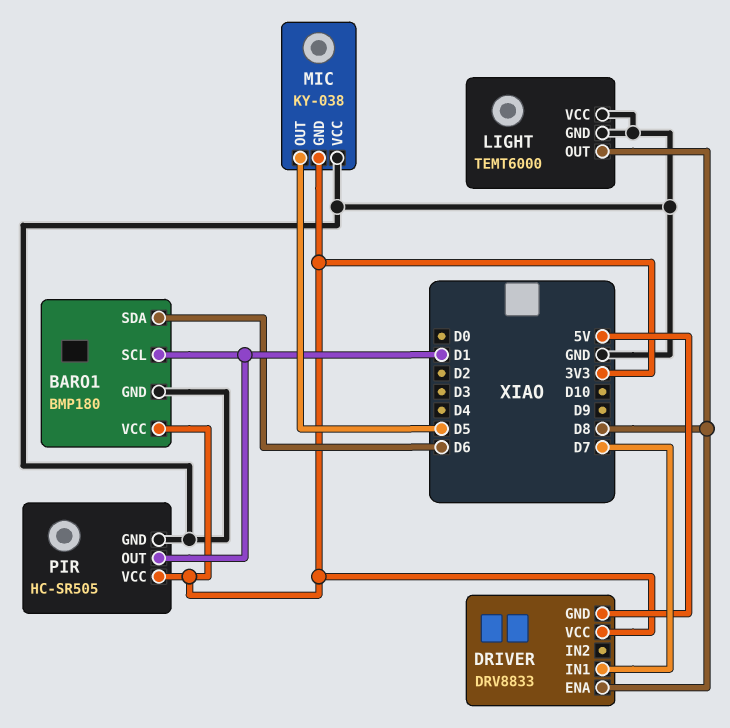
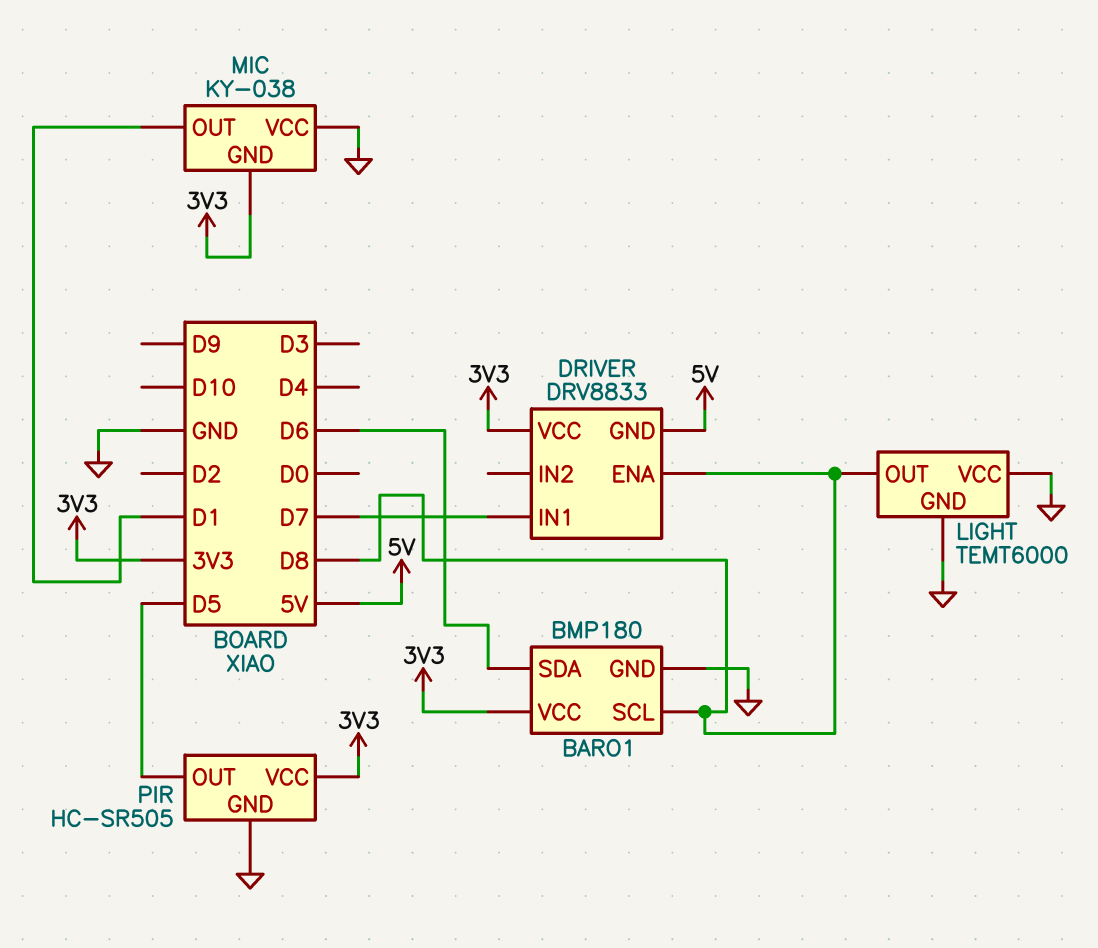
BARO1 pin SCL: D1 -> D8
MIC pin OUT: D5 -> D1
PIR pin OUT: D1 -> D5

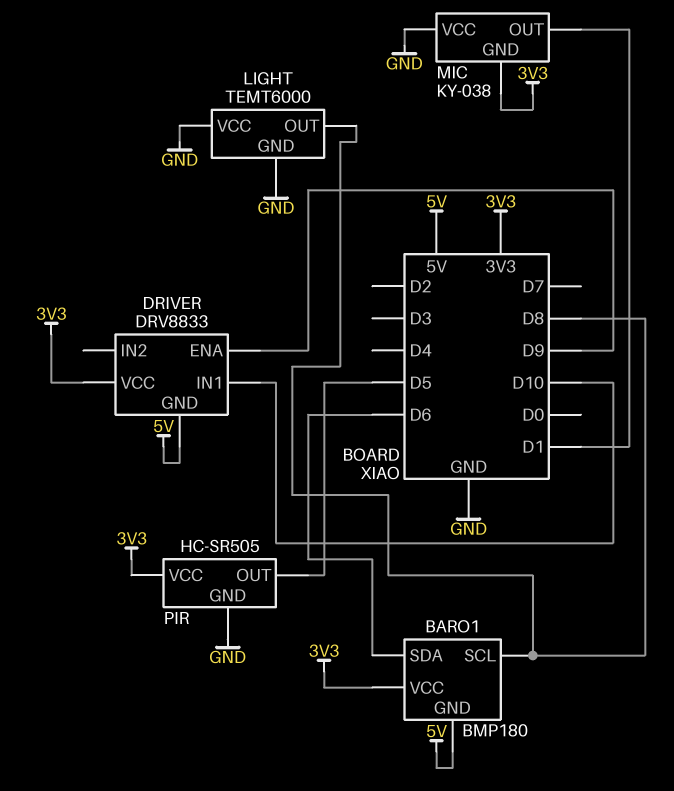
BARO1 pin GND: GND -> 5V
DRIVER pin ENA: D8 -> D9
DRIVER pin IN1: D7 -> D10

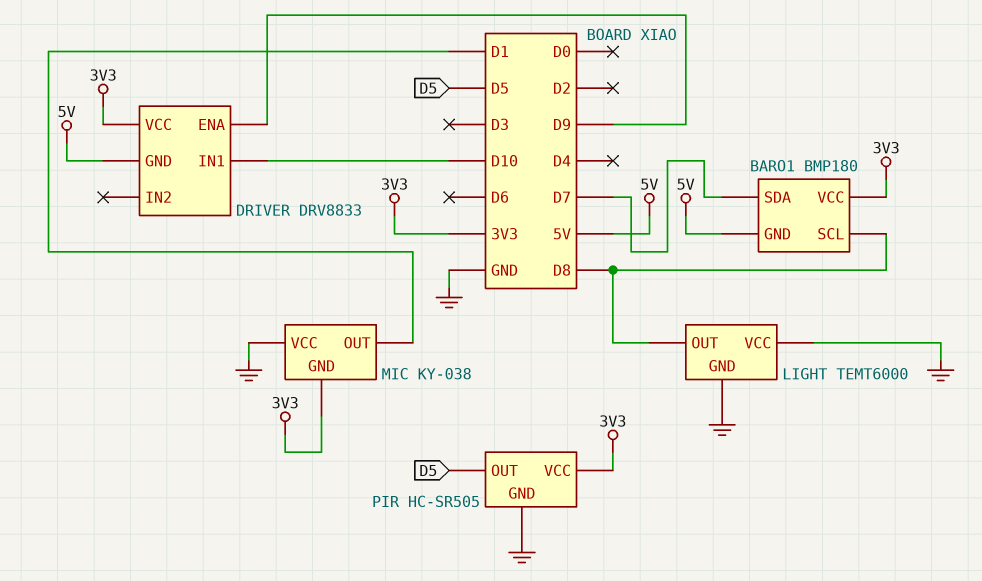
BARO1 pin SDA: D6 -> D7

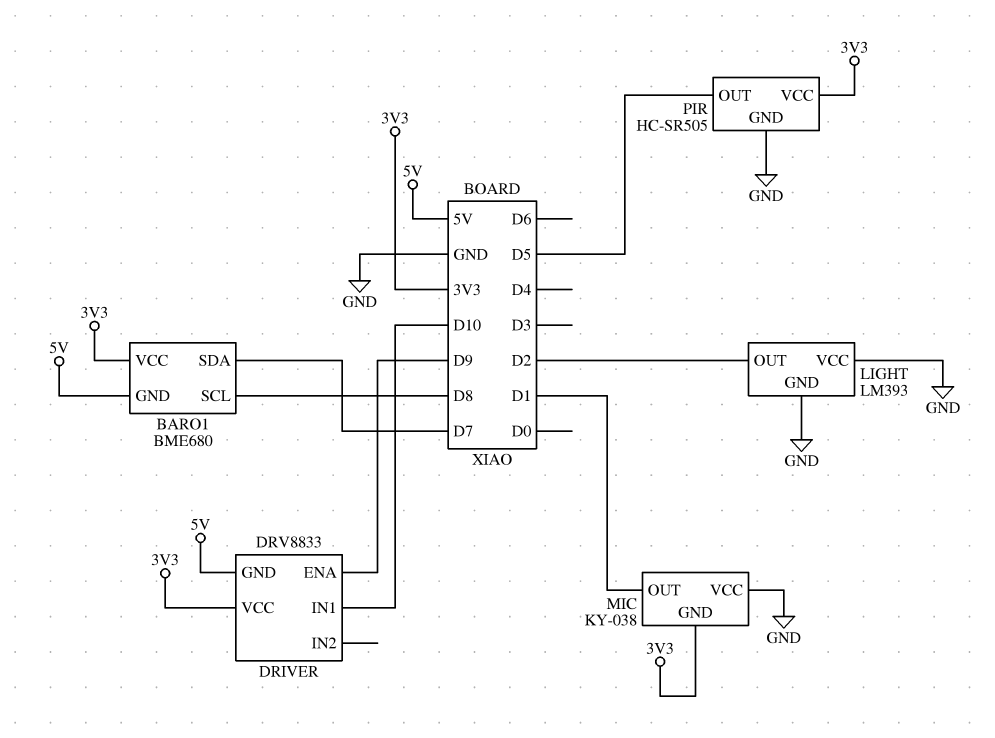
BARO1: BMP180 -> BME680
LIGHT: TEMT6000 -> LM393
LIGHT pin OUT: D8 -> D2

